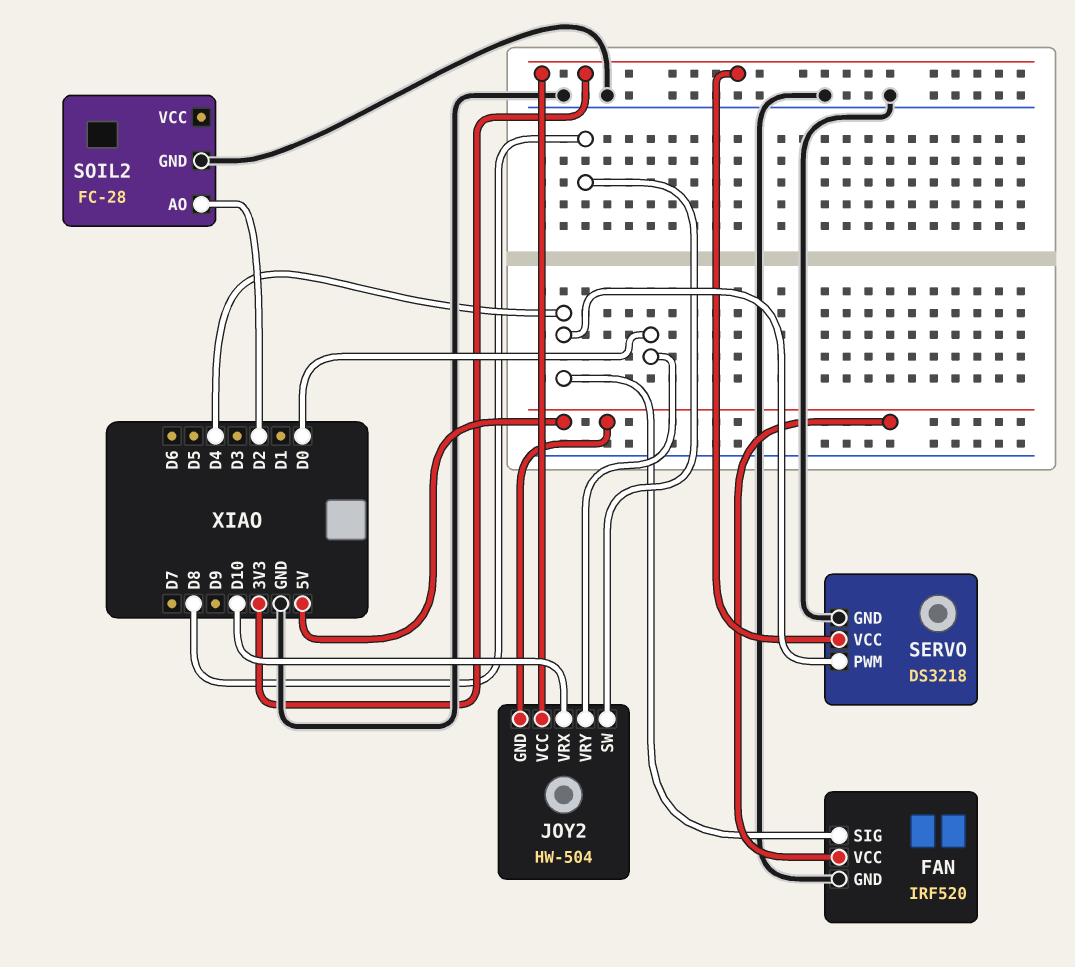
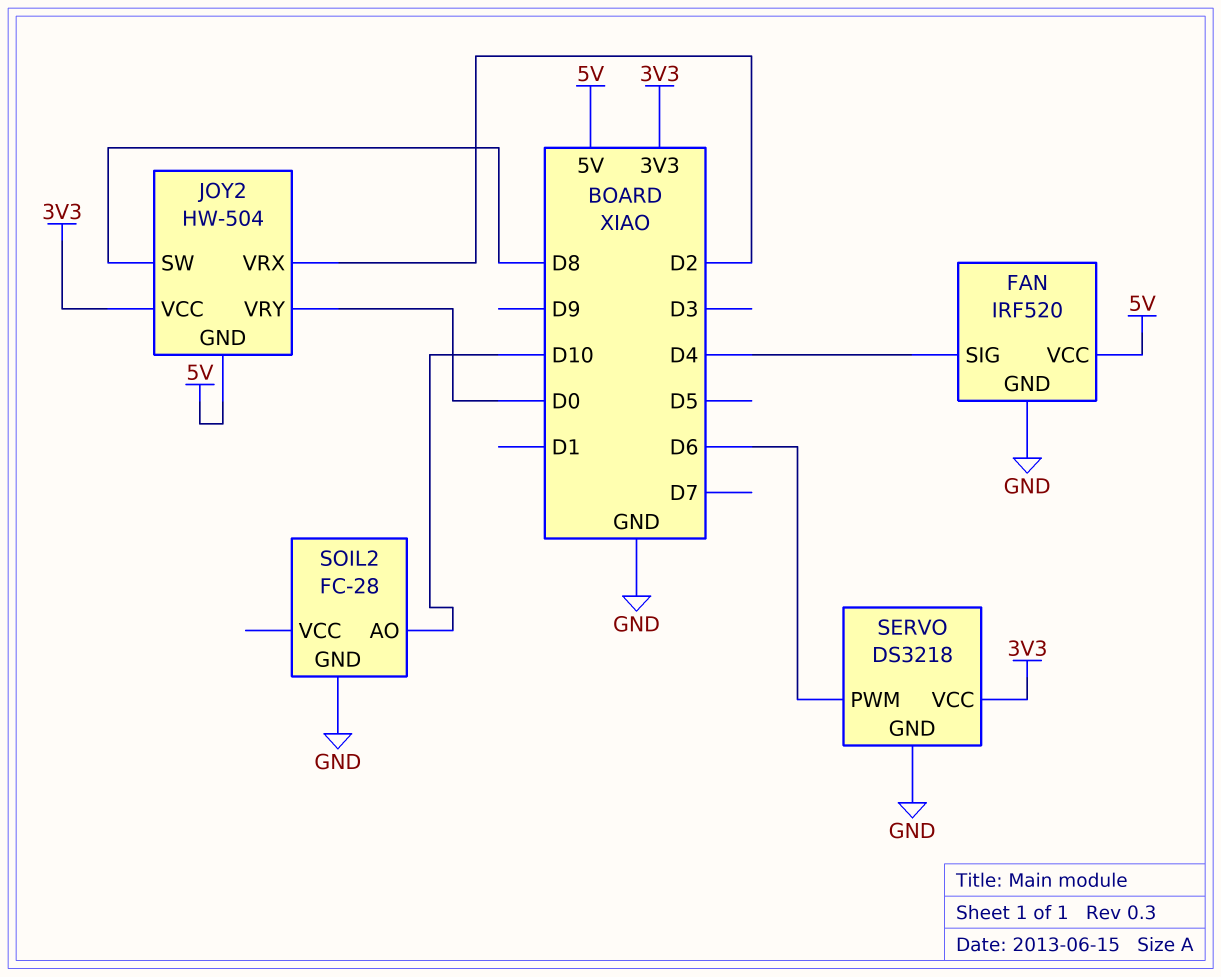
JOY2 pin VRX: D10 -> D2
SERVO pin PWM: D4 -> D6
SOIL2 pin AO: D2 -> D10

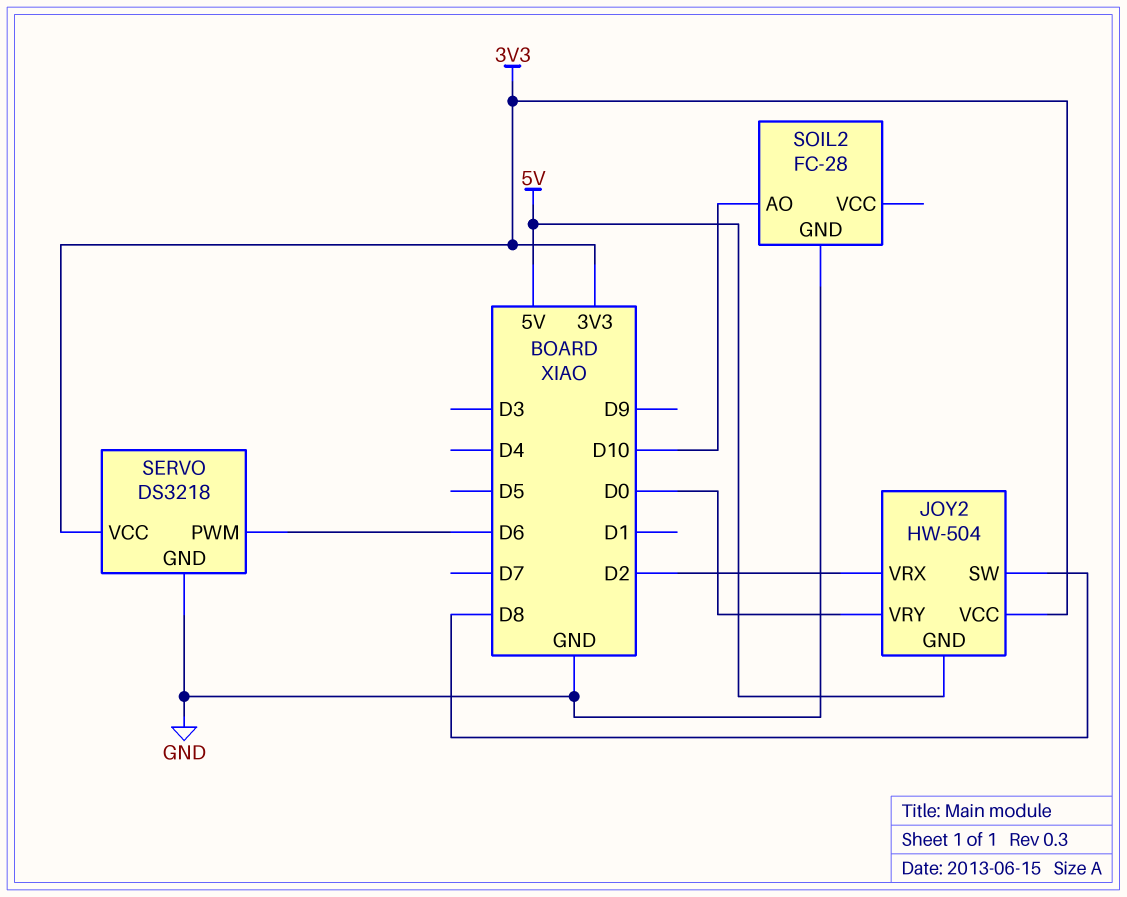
FAN: IRF520 -> none
FAN pin GND: GND -> none
FAN pin SIG: D4 -> none
FAN pin VCC: 5V -> none

